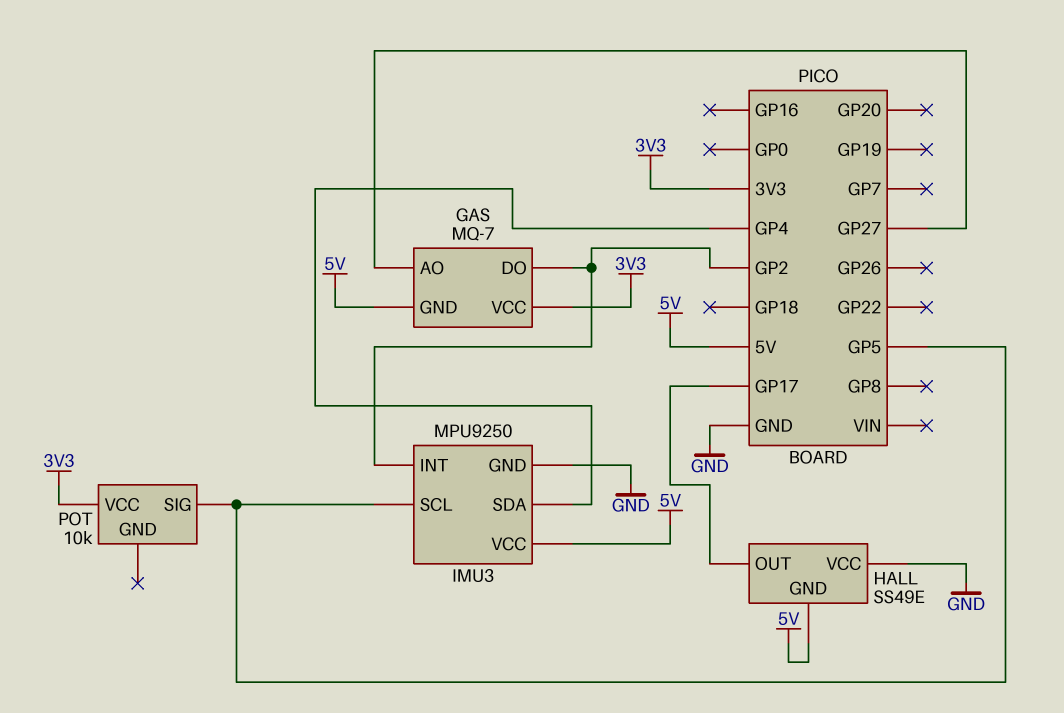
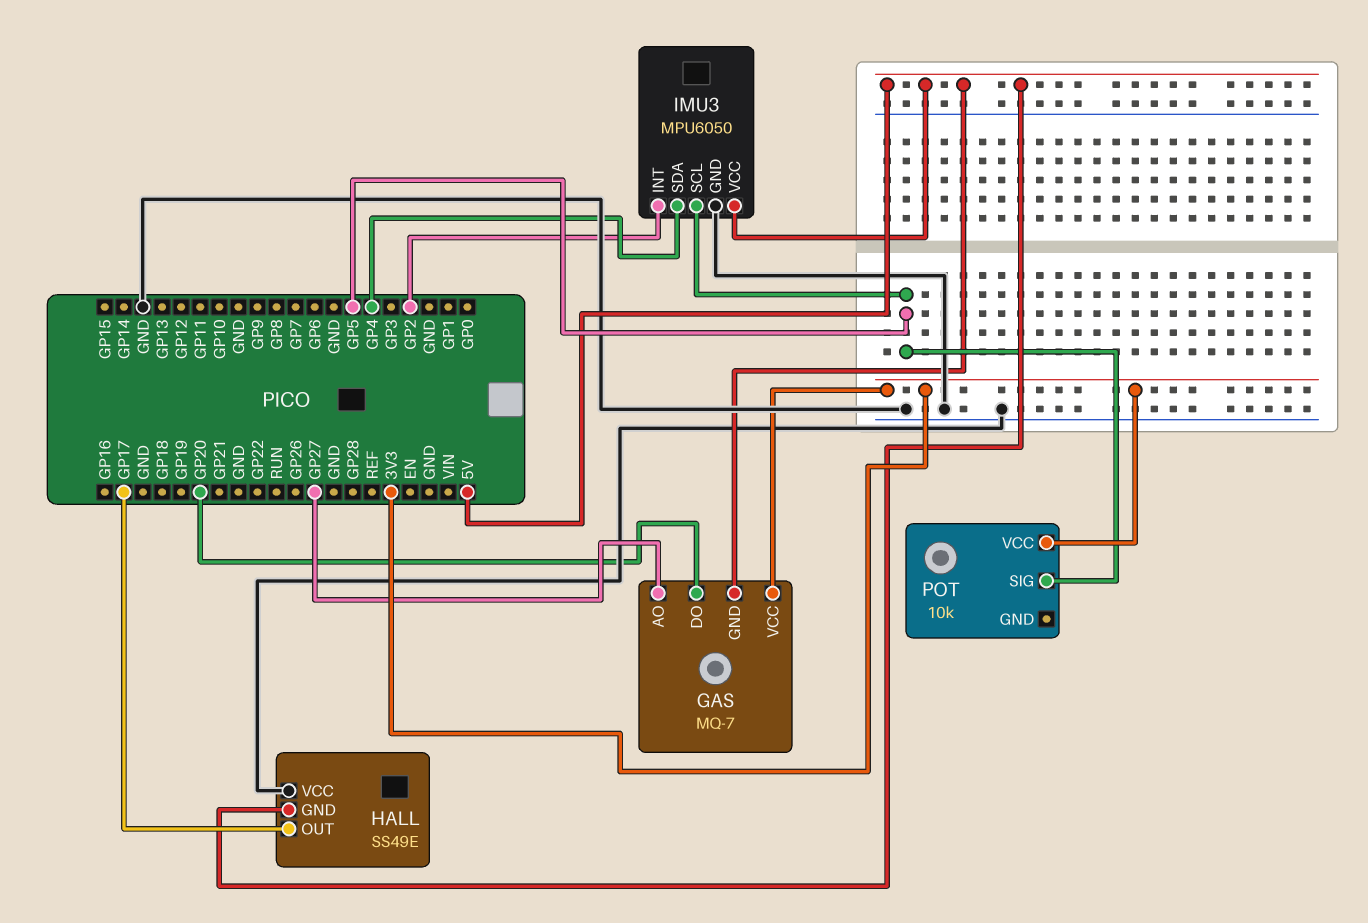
GAS pin DO: GP2 -> GP20
IMU3: MPU9250 -> MPU6050

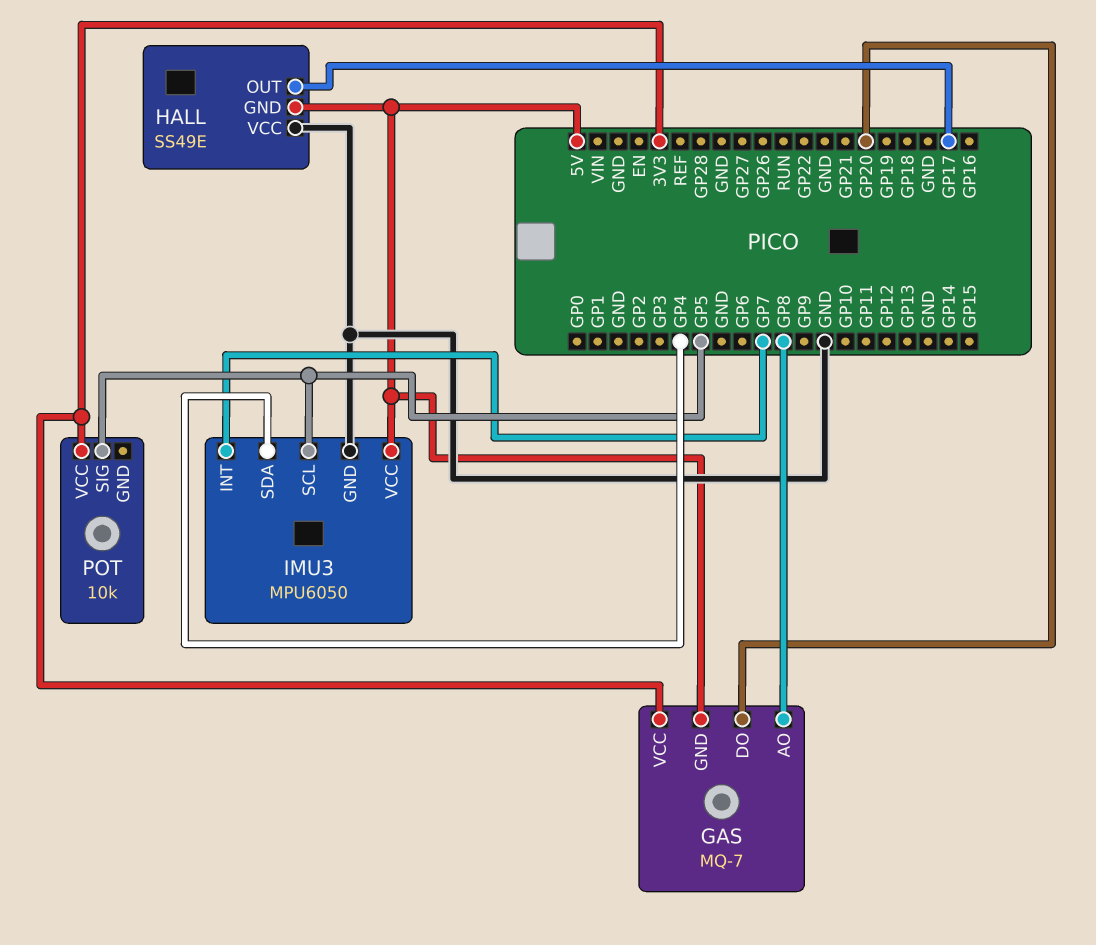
GAS pin AO: GP27 -> GP8
IMU3 pin INT: GP2 -> GP7

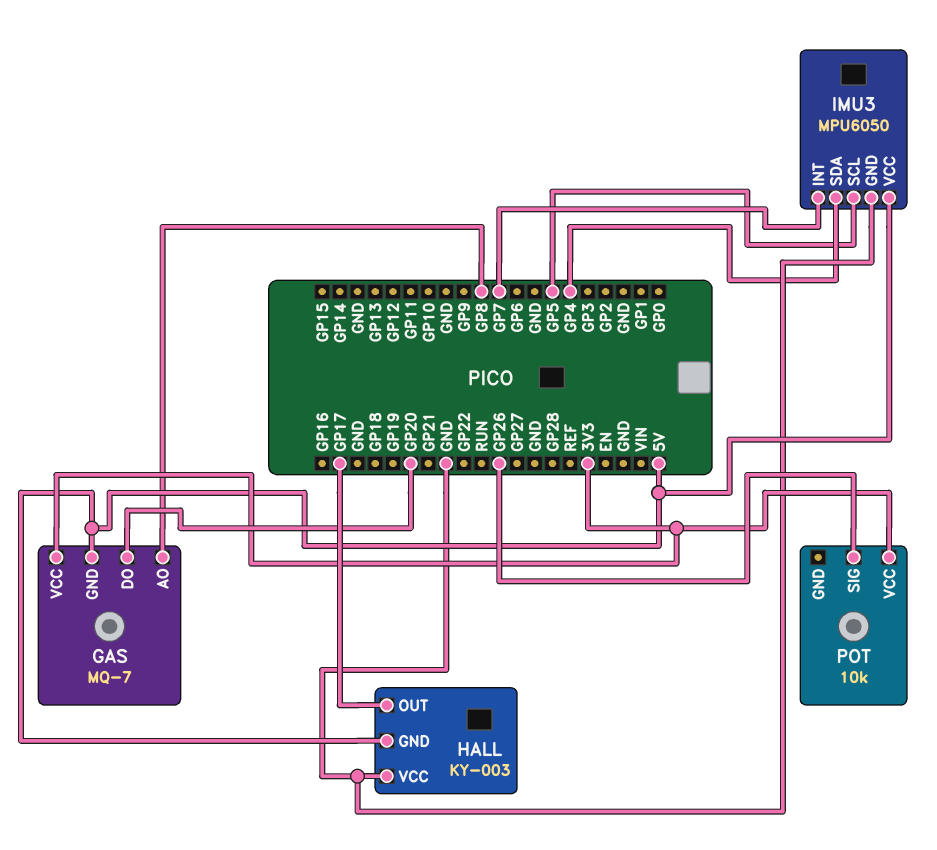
HALL: SS49E -> KY-003
POT pin SIG: GP5 -> GP26

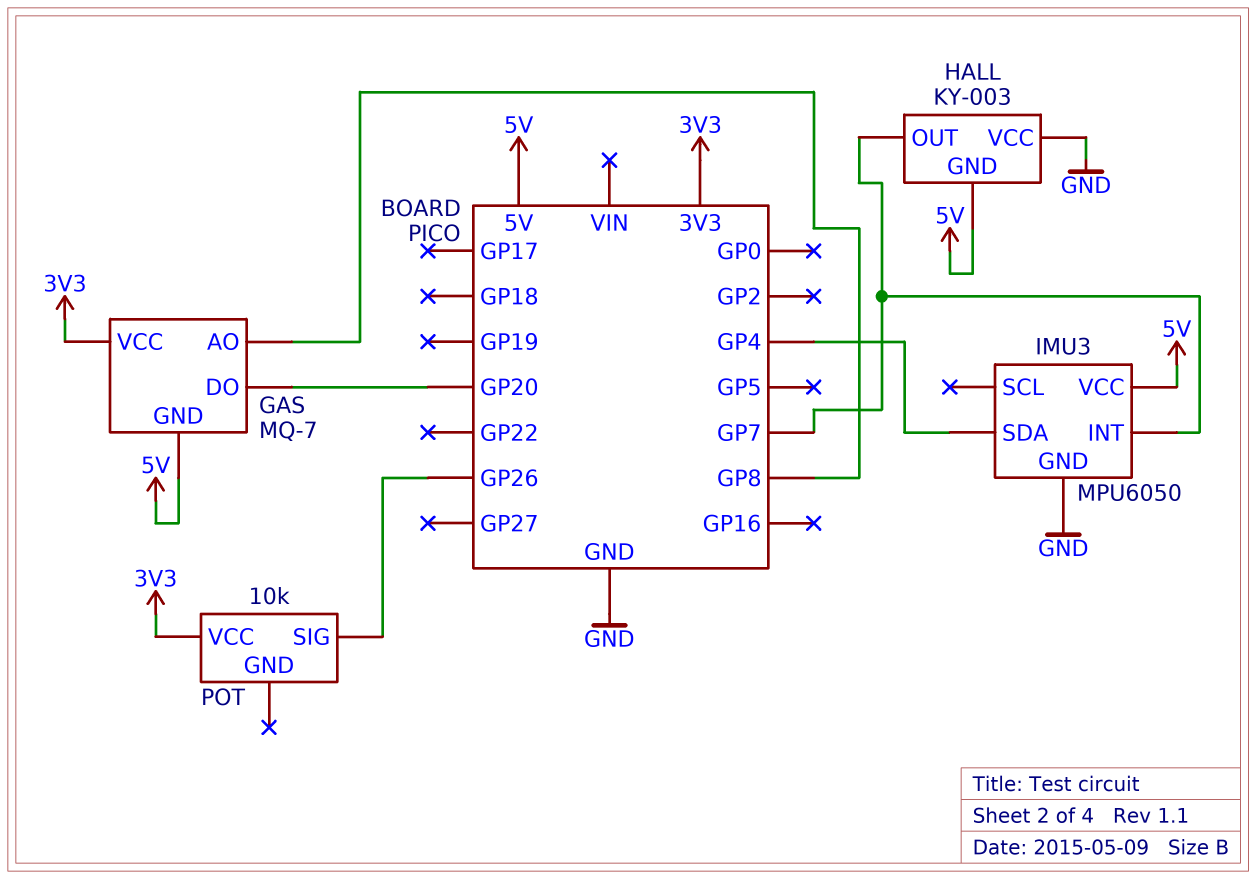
HALL pin OUT: GP17 -> GP7
IMU3 pin SCL: GP5 -> none

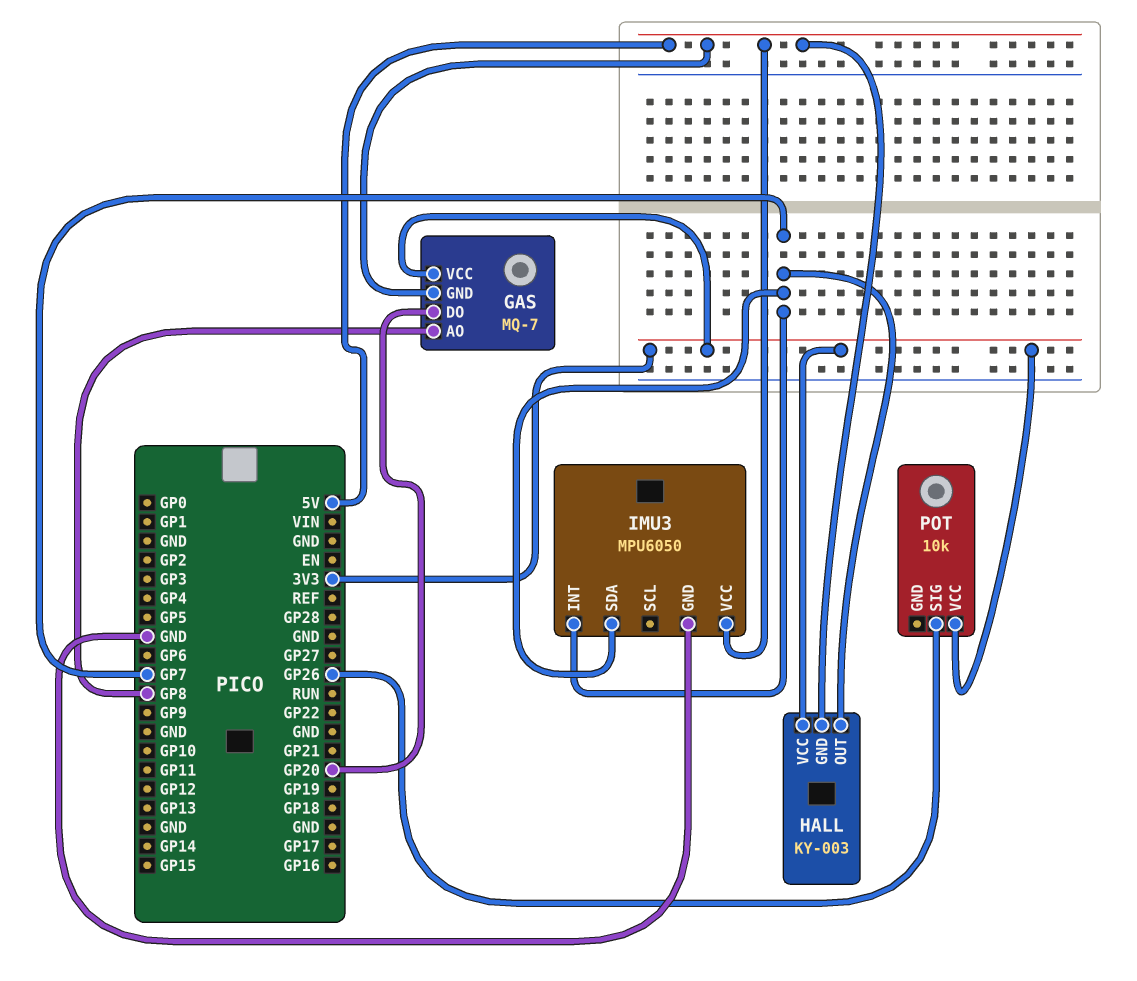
HALL pin VCC: GND -> 3V3
IMU3 pin SDA: GP4 -> GP7

